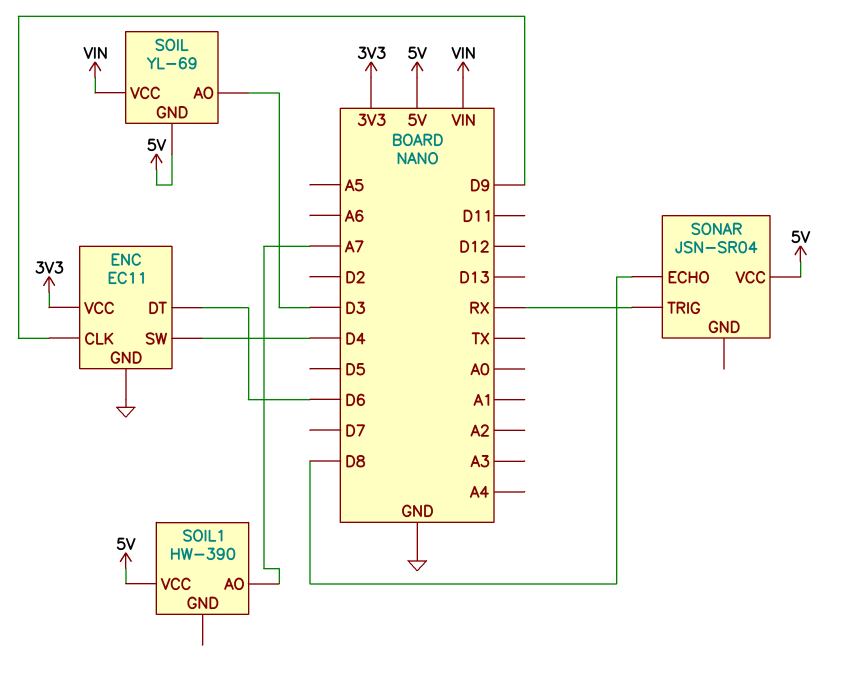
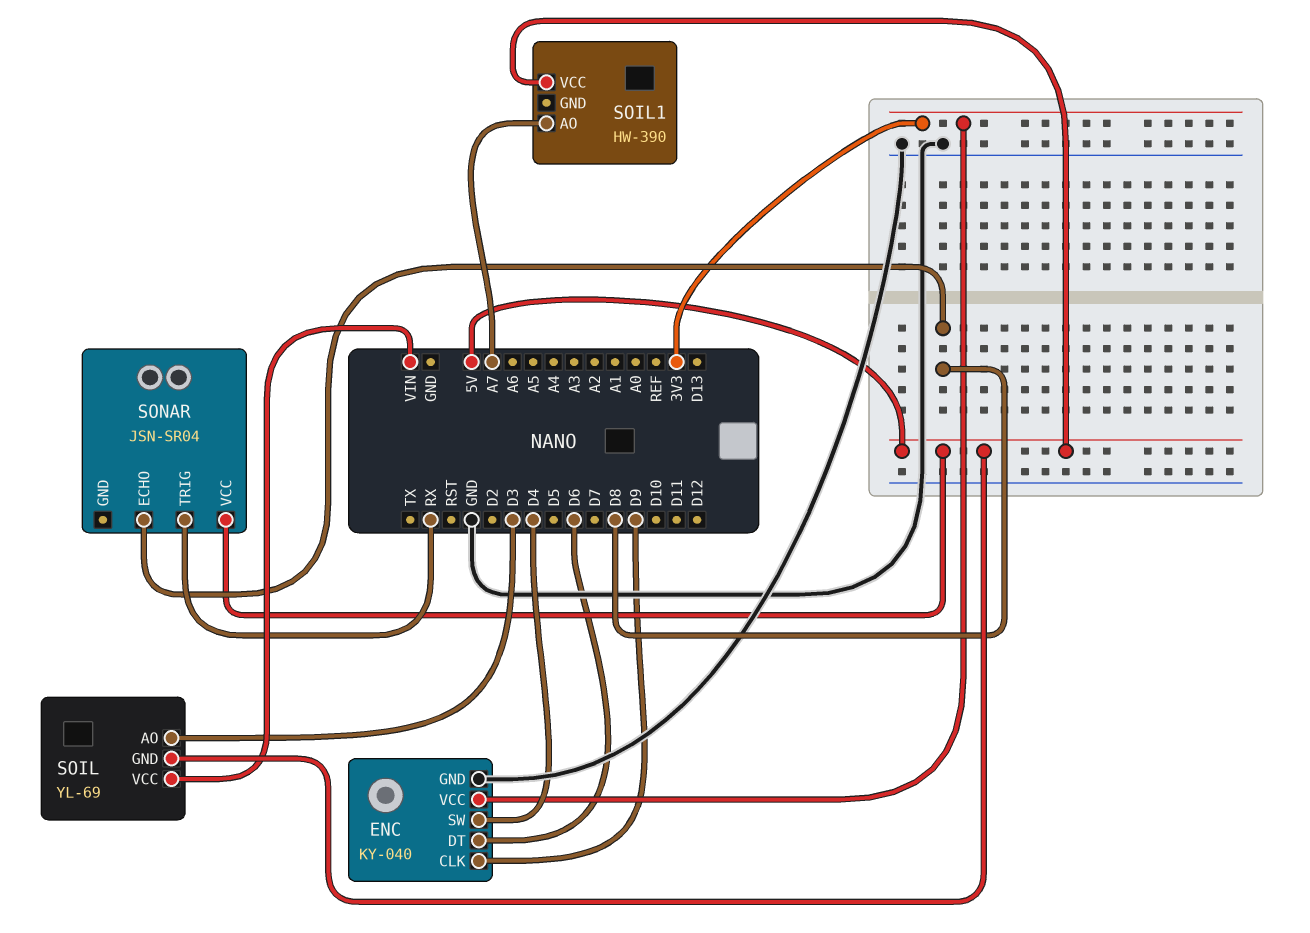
ENC: EC11 -> KY-040

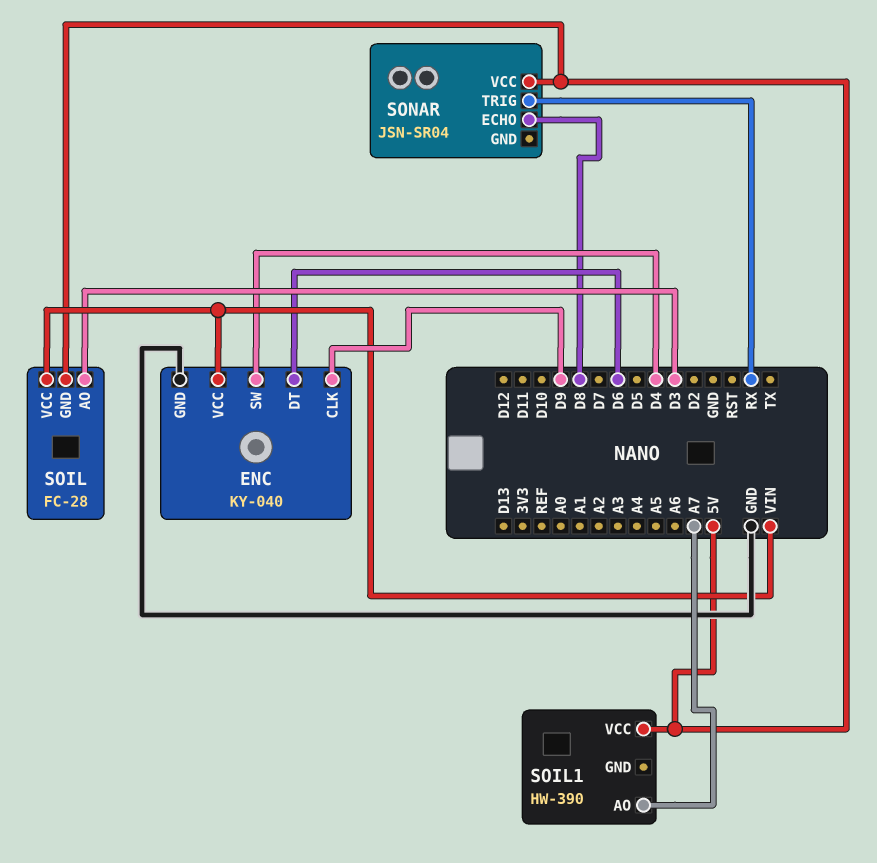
ENC pin VCC: 3V3 -> VIN
SOIL: YL-69 -> FC-28

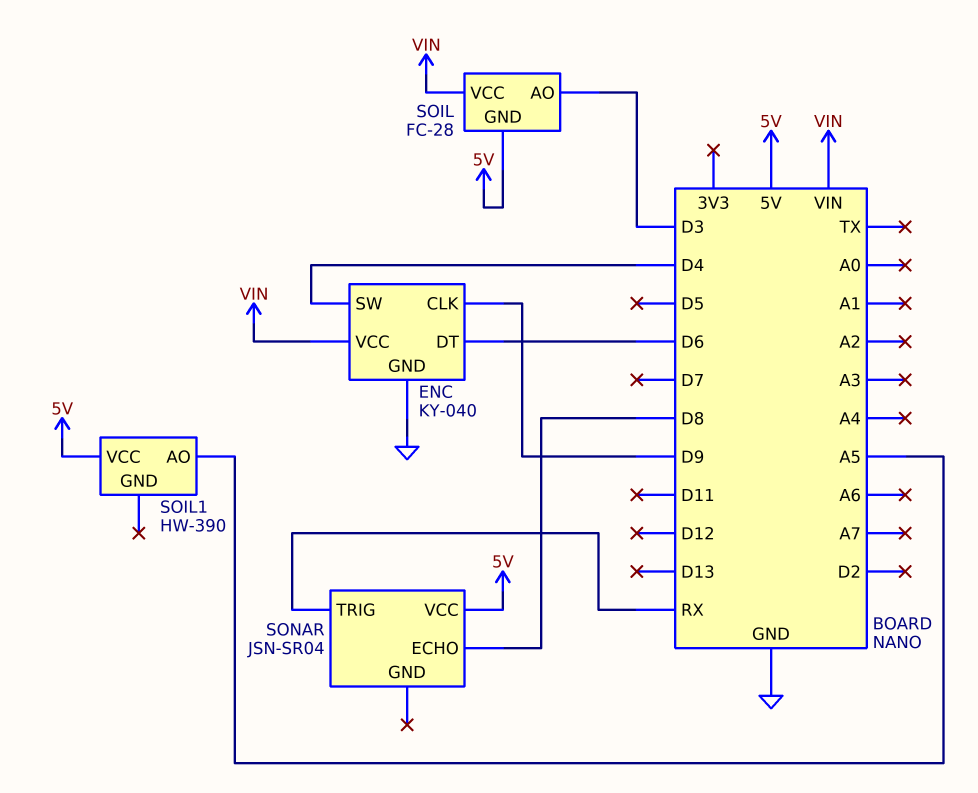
SOIL1 pin AO: A7 -> A5

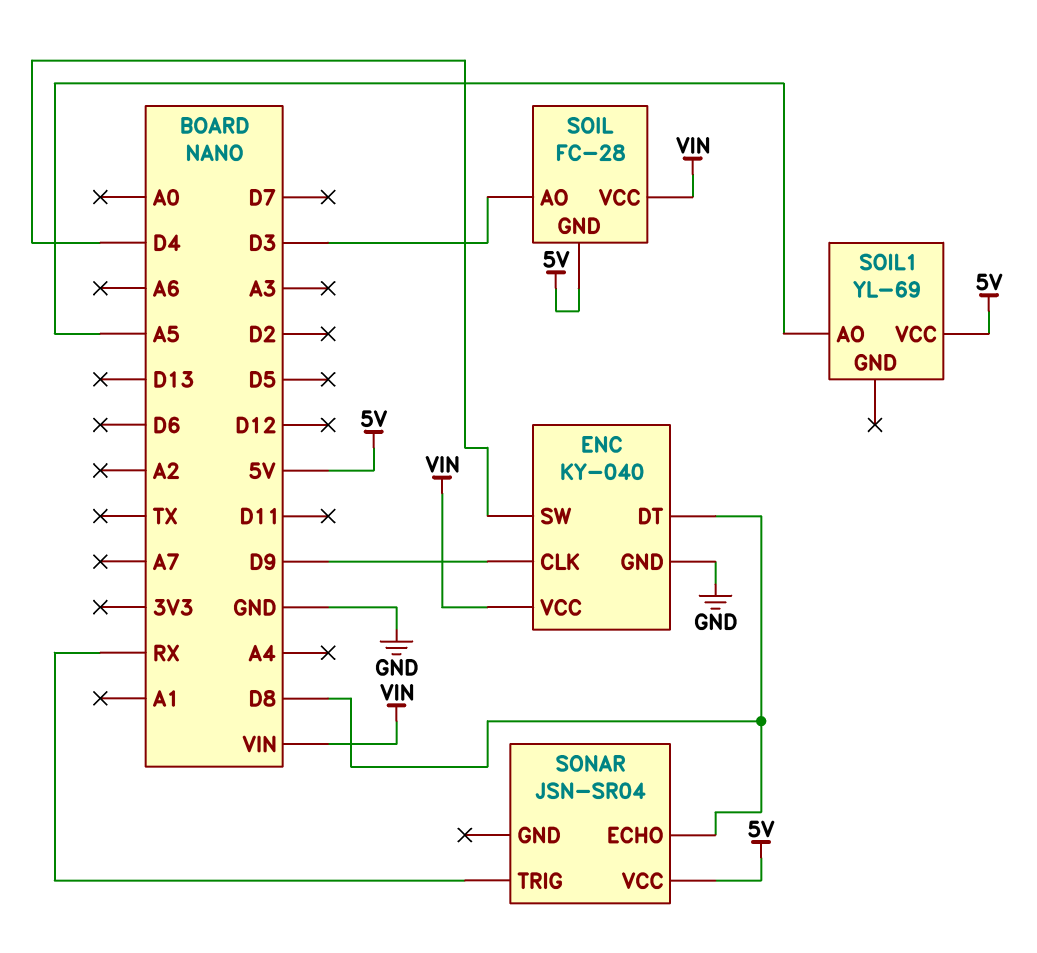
ENC pin DT: D6 -> D8
SOIL1: HW-390 -> YL-69

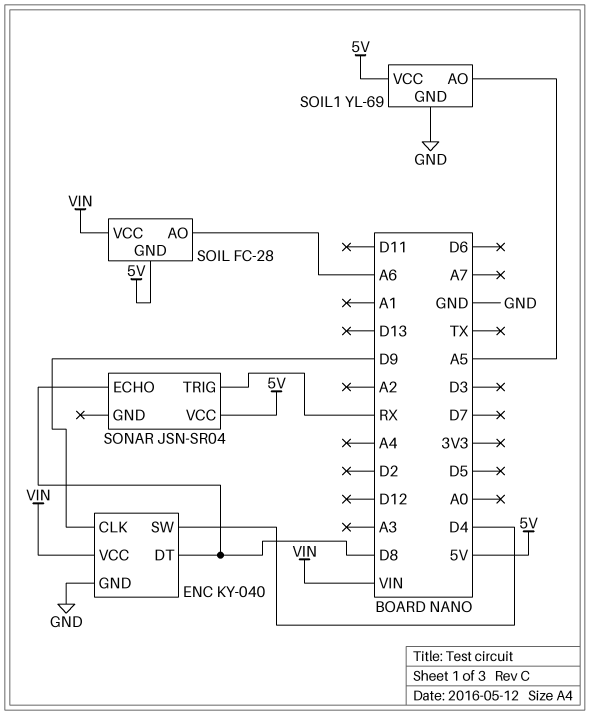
SOIL pin AO: D3 -> A6
SOIL1 pin GND: none -> GND

